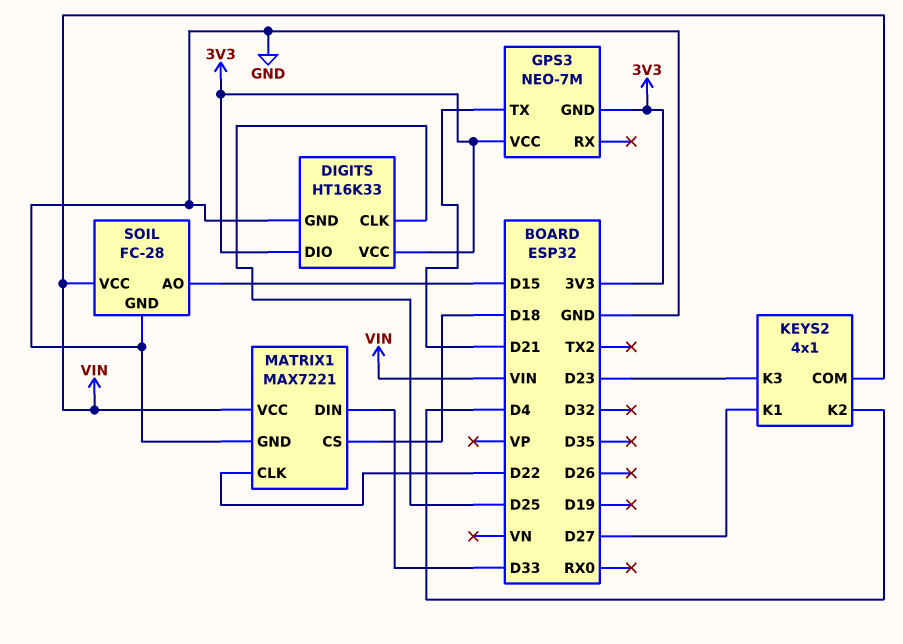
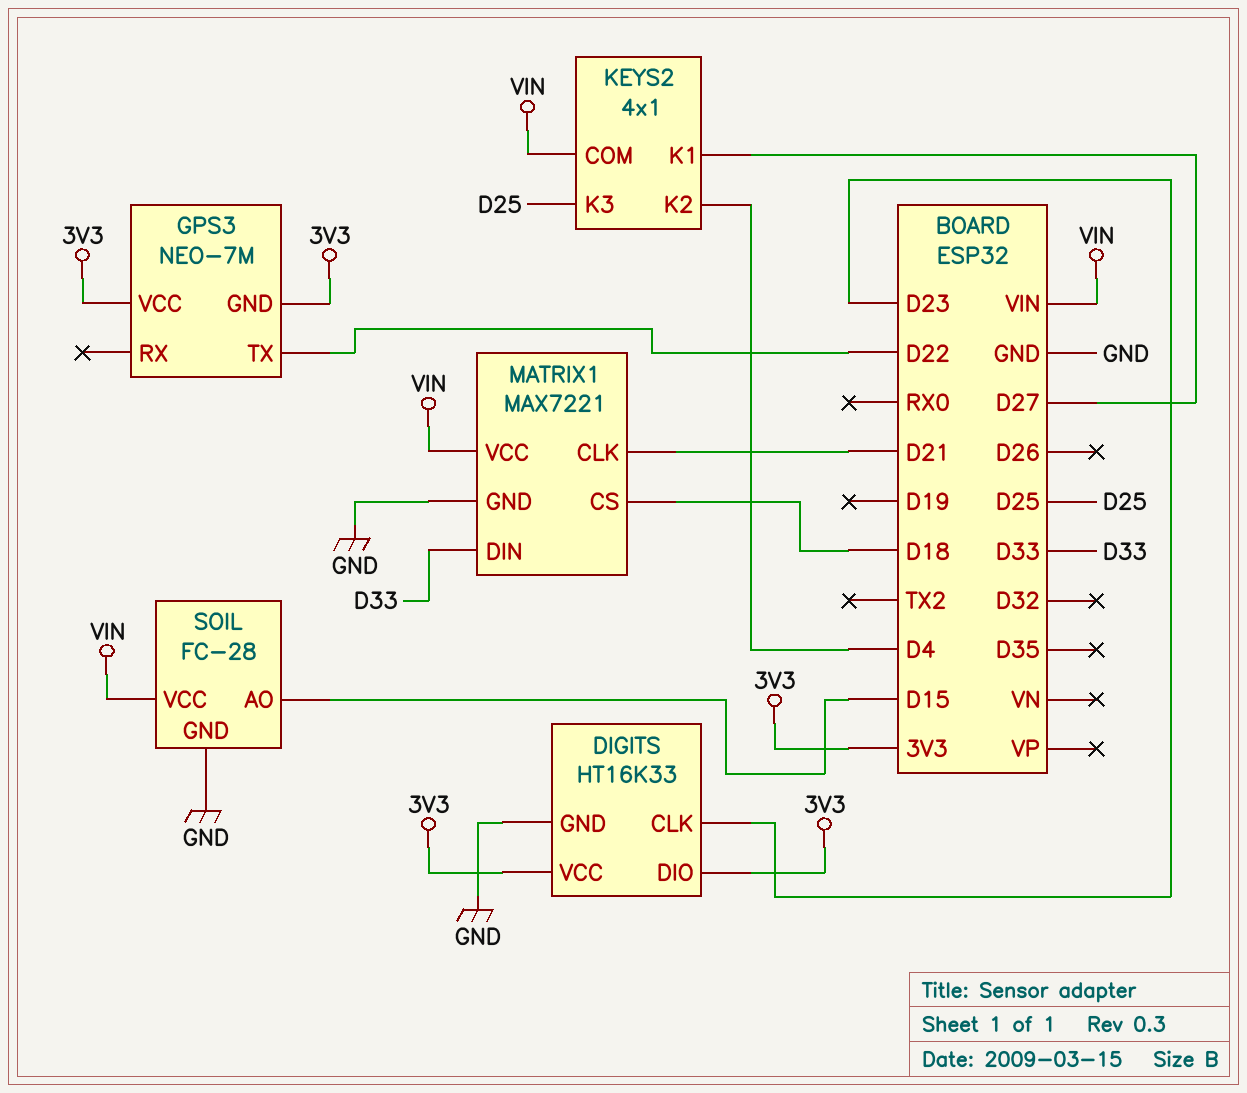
DIGITS pin CLK: D25 -> D23
GPS3 pin TX: D21 -> D22
KEYS2 pin K3: D23 -> D25
MATRIX1 pin CLK: D22 -> D21

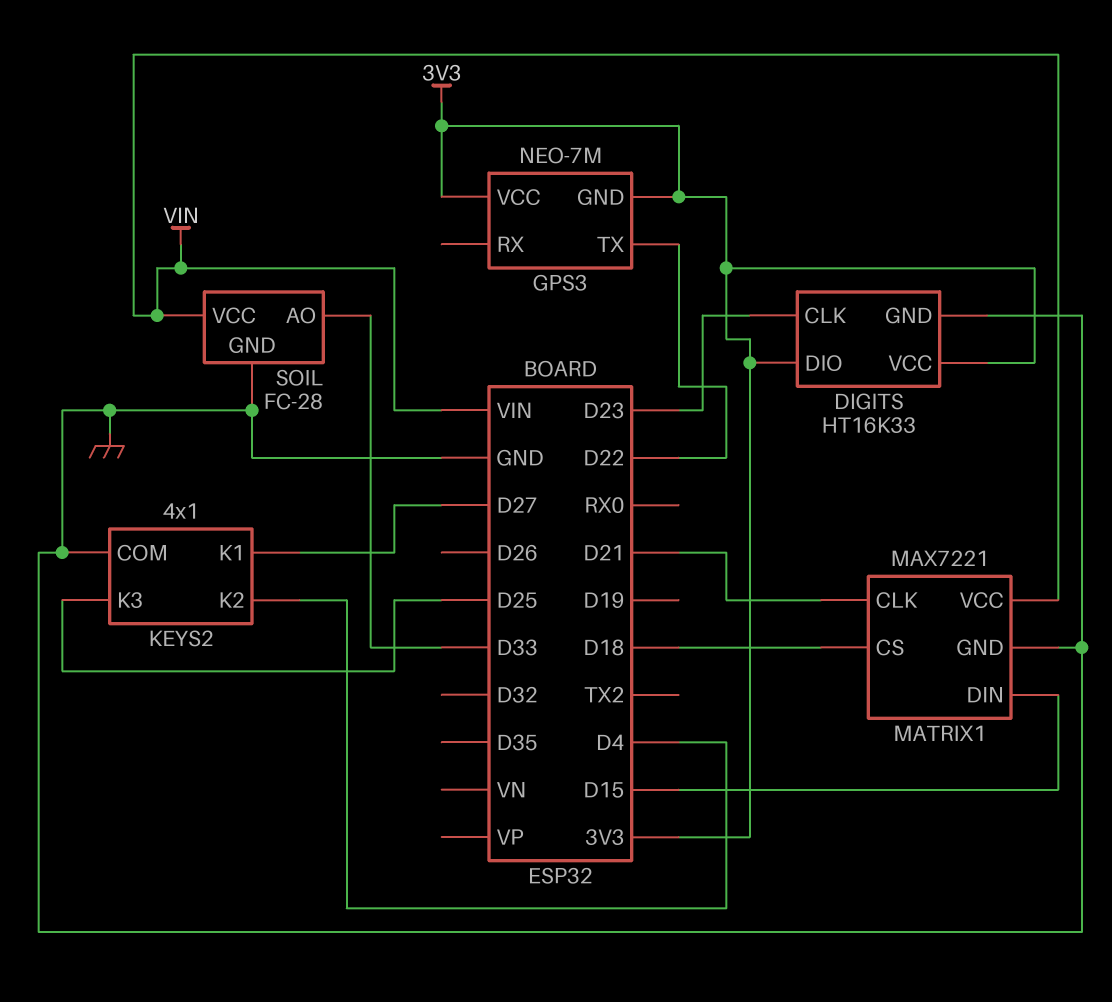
KEYS2 pin COM: VIN -> GND
MATRIX1 pin DIN: D33 -> D15
SOIL pin AO: D15 -> D33

